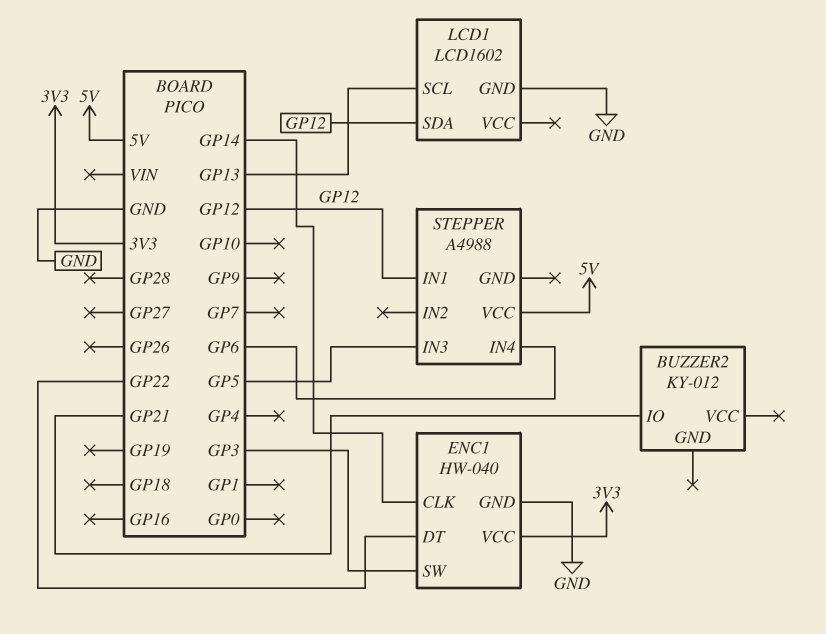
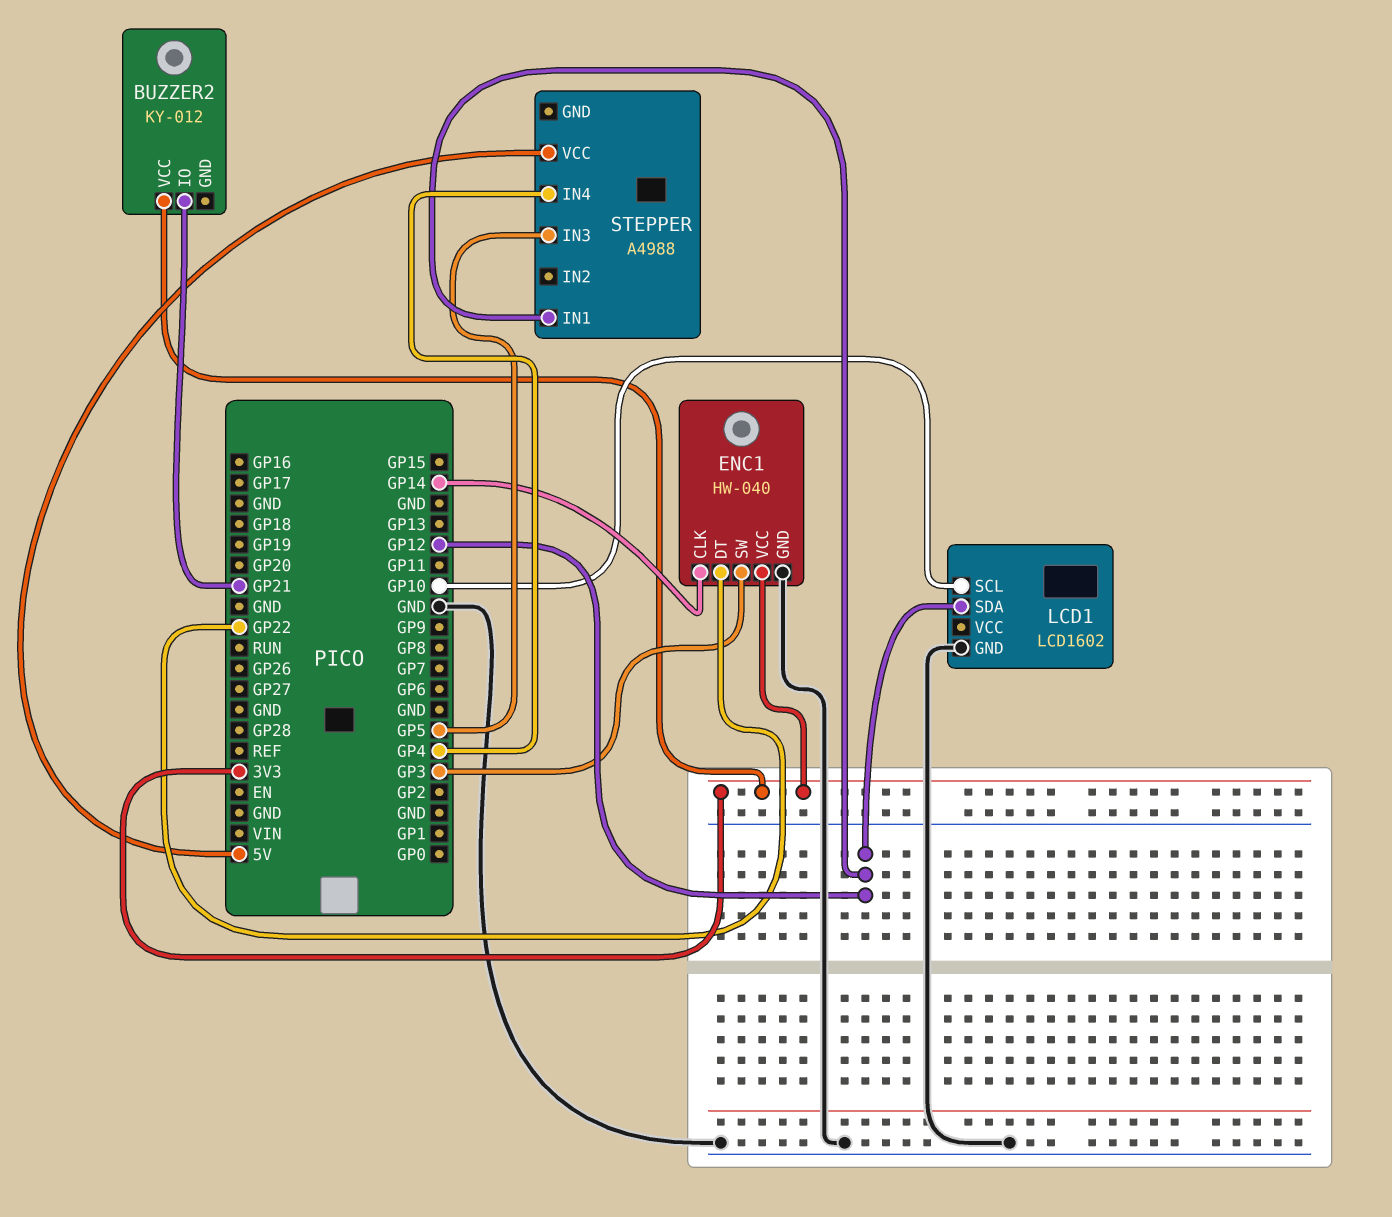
BUZZER2 pin VCC: none -> 3V3
LCD1 pin SCL: GP13 -> GP10
STEPPER pin IN4: GP6 -> GP4

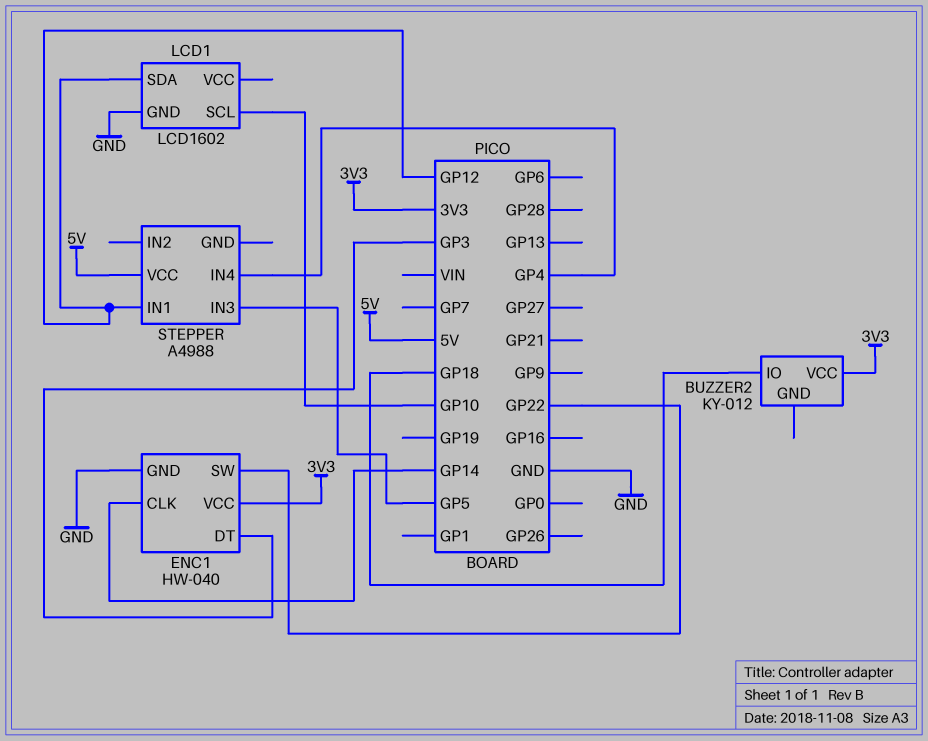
BUZZER2 pin IO: GP21 -> GP18
ENC1 pin DT: GP22 -> GP3
ENC1 pin SW: GP3 -> GP22

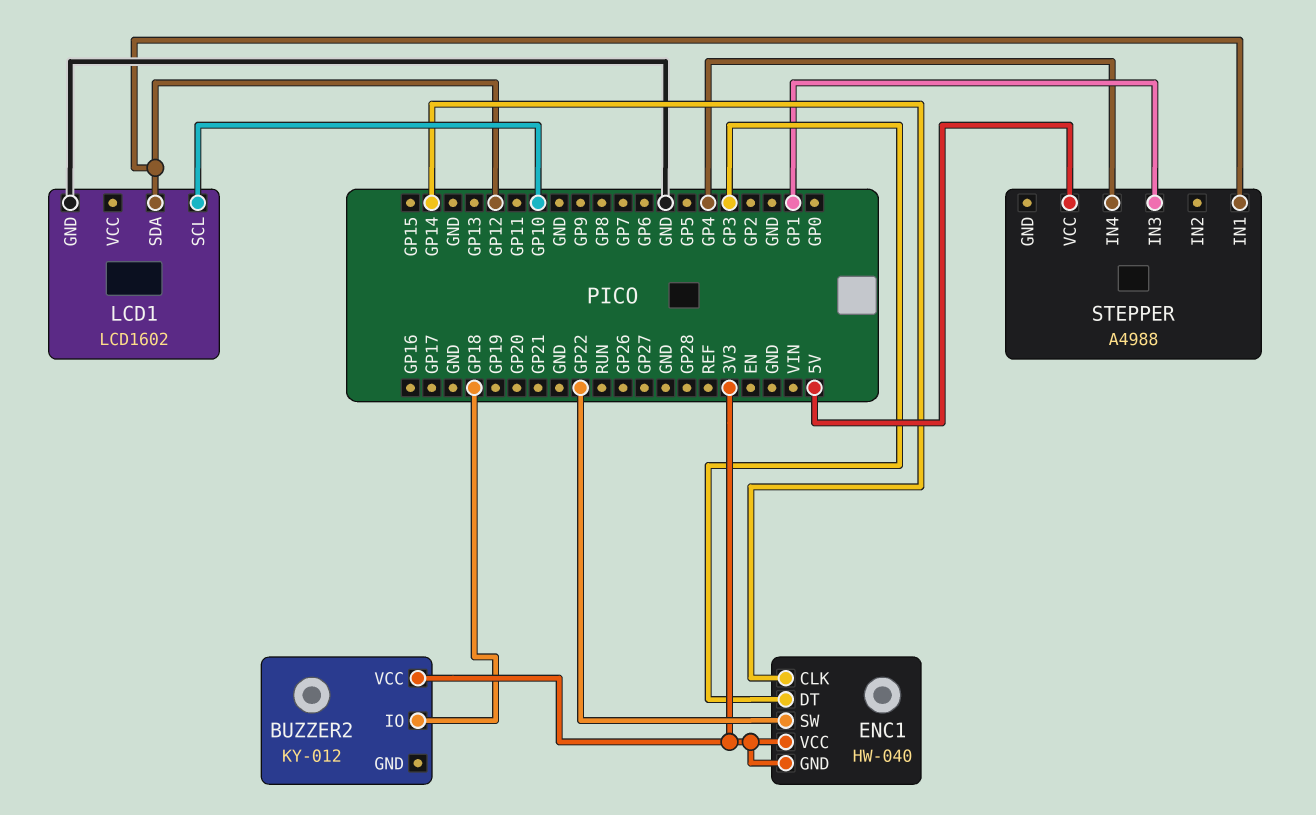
ENC1 pin GND: GND -> 3V3
STEPPER pin IN3: GP5 -> GP1

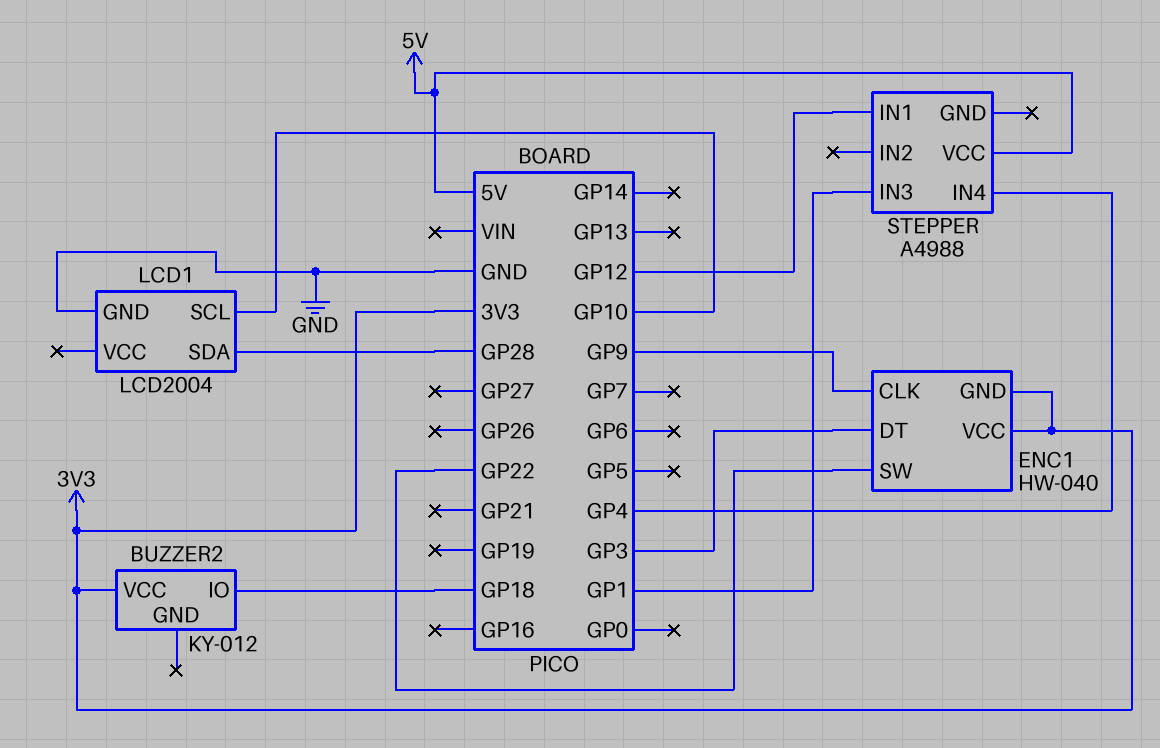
ENC1 pin CLK: GP14 -> GP9
LCD1: LCD1602 -> LCD2004
LCD1 pin SDA: GP12 -> GP28

